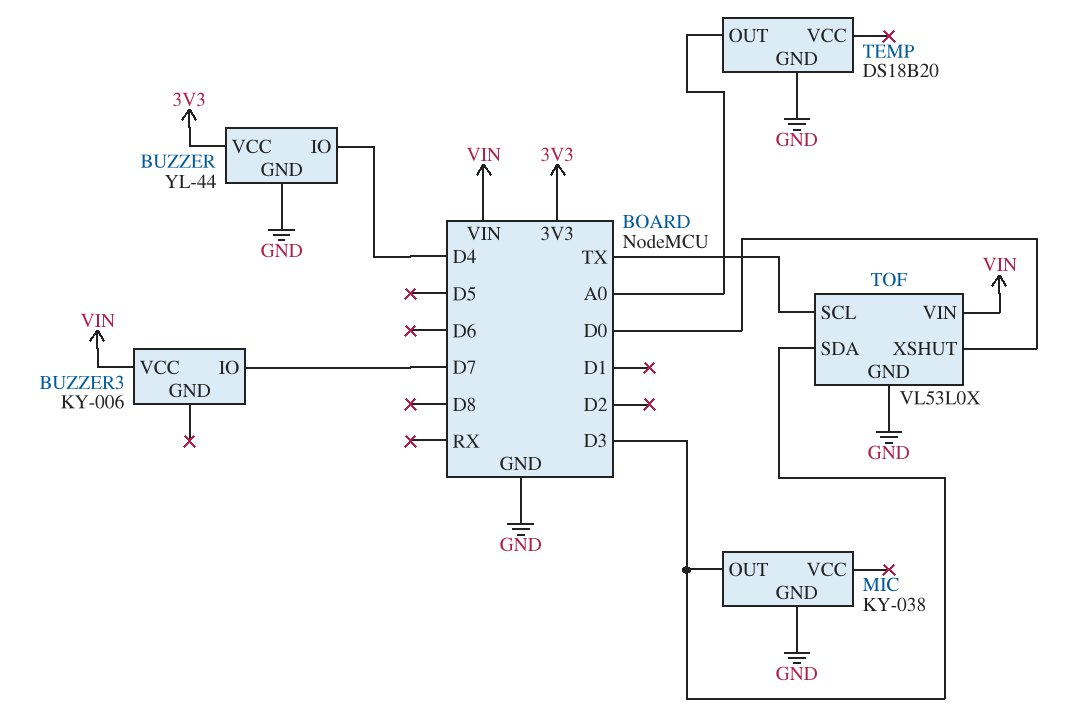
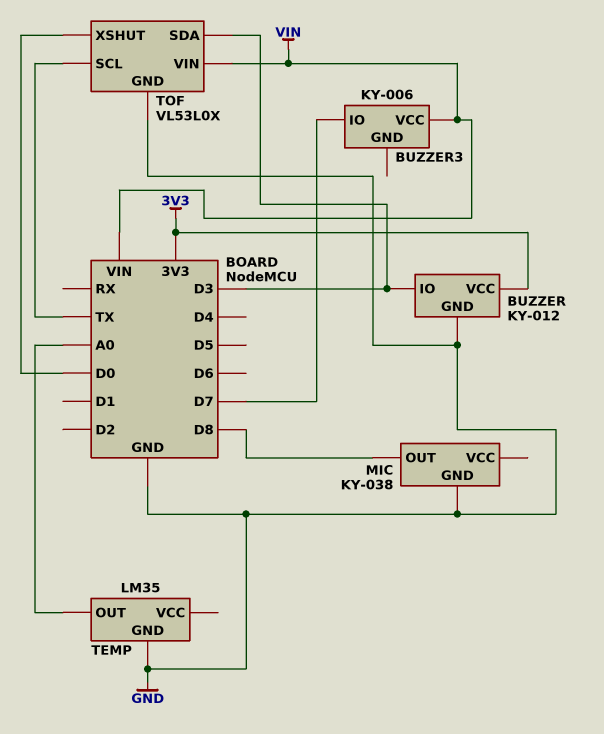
BUZZER: YL-44 -> KY-012
BUZZER pin IO: D4 -> D3
MIC pin OUT: D3 -> D8
TEMP: DS18B20 -> LM35

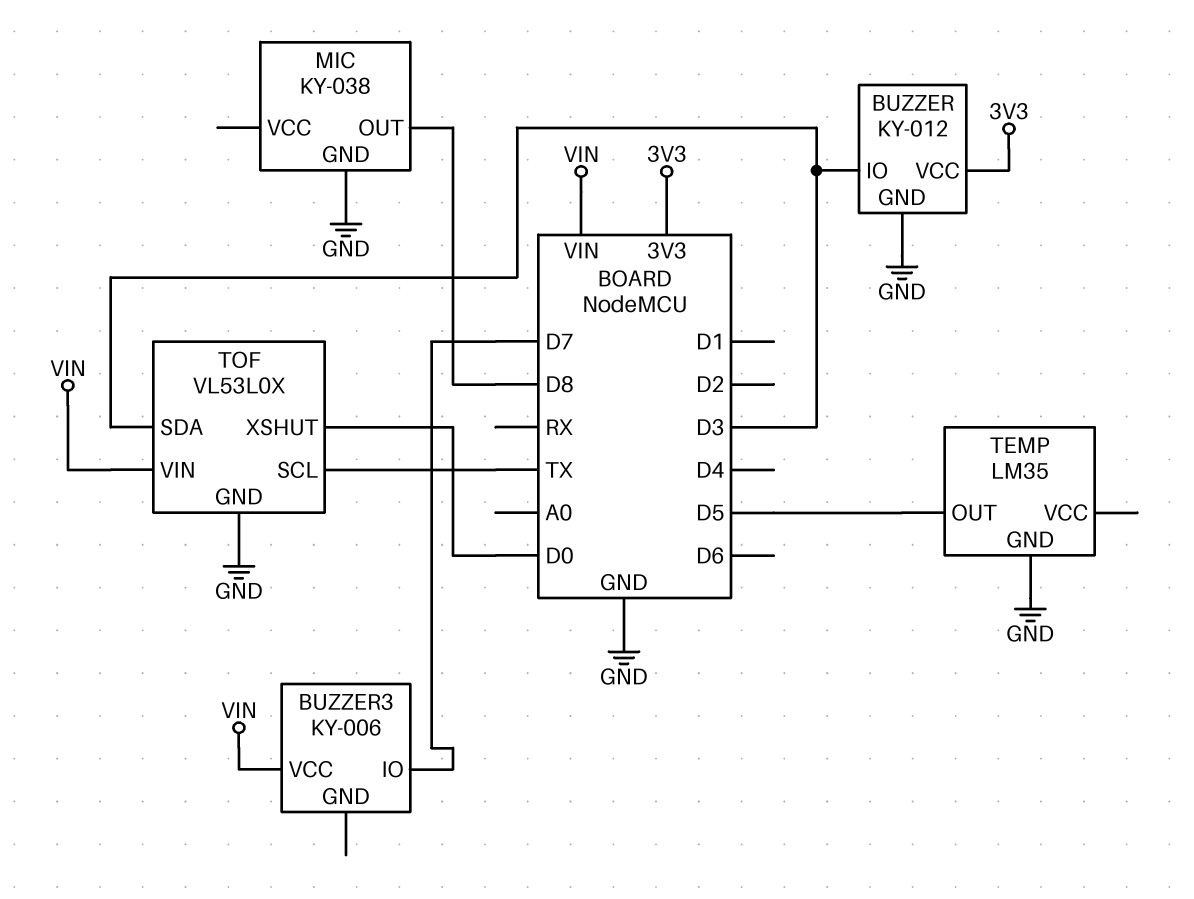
TEMP pin OUT: A0 -> D5

